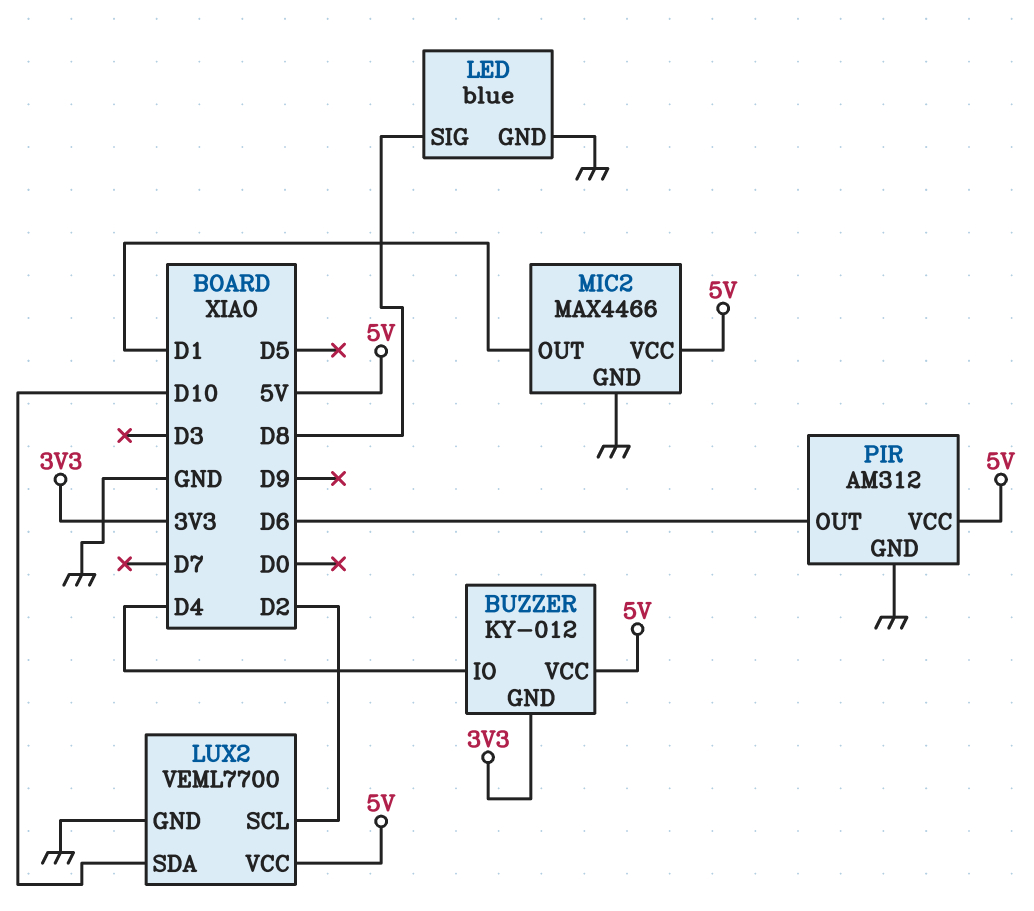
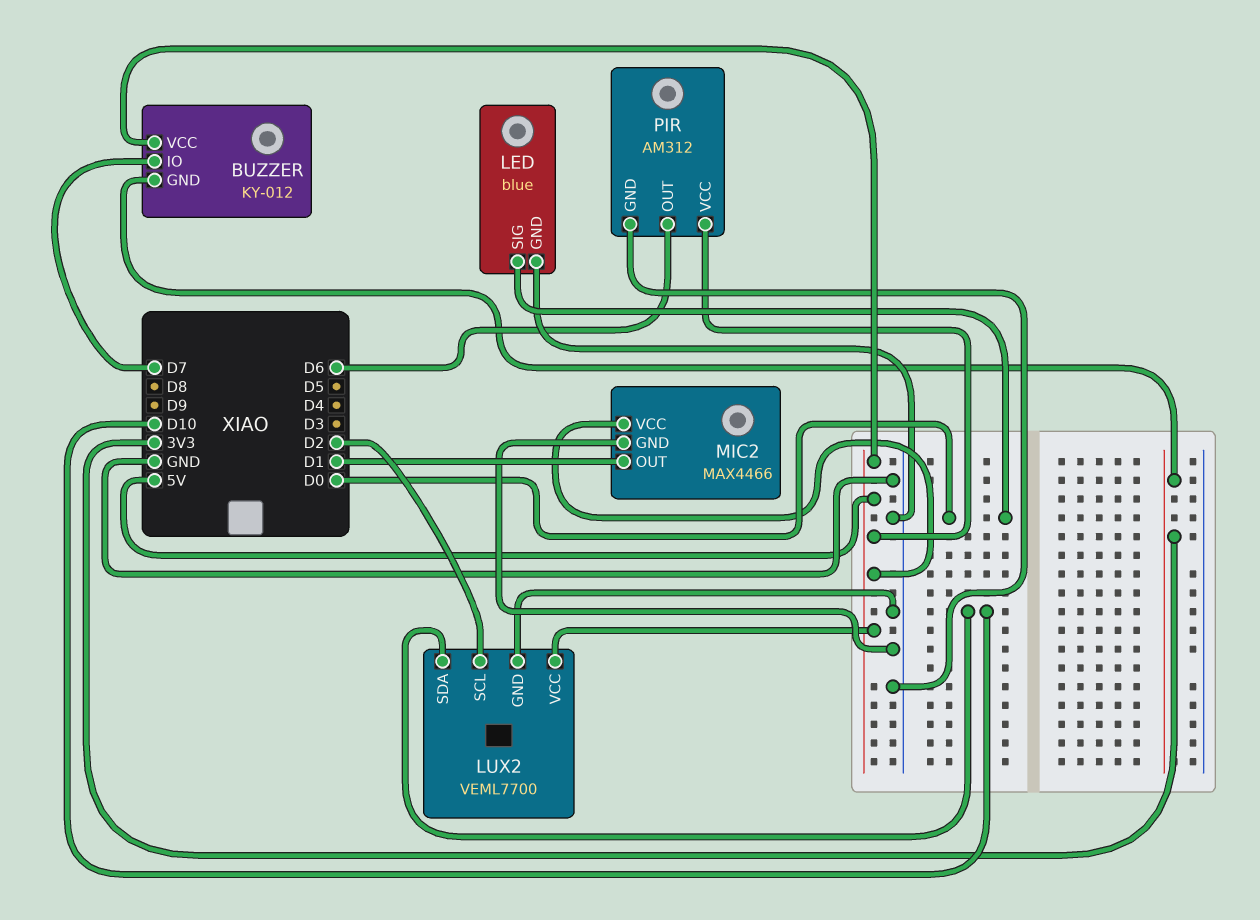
BUZZER pin IO: D4 -> D7
LED pin SIG: D8 -> D0

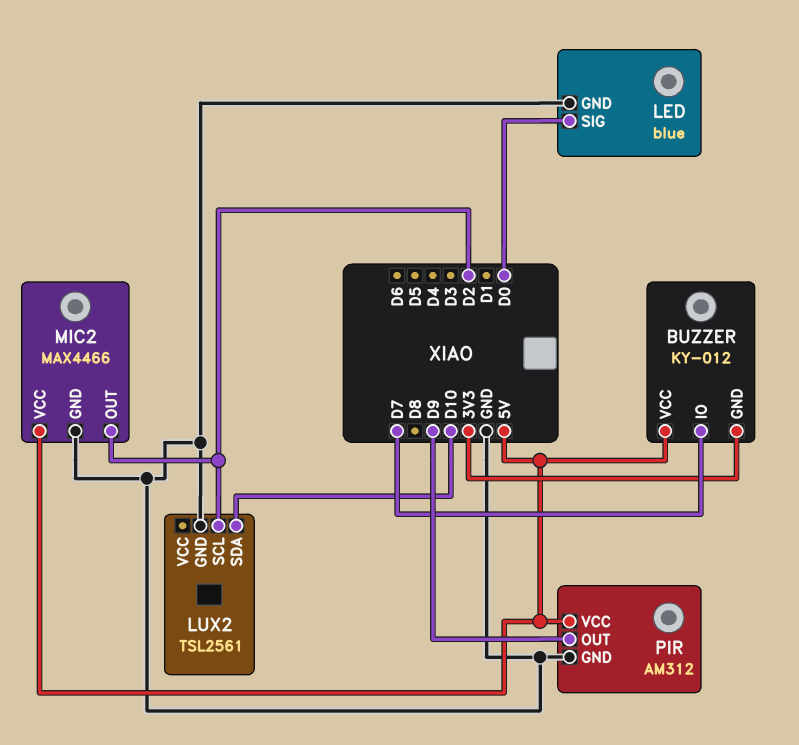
LUX2: VEML7700 -> TSL2561
LUX2 pin VCC: 5V -> none
MIC2 pin OUT: D1 -> D2
PIR pin OUT: D6 -> D9

